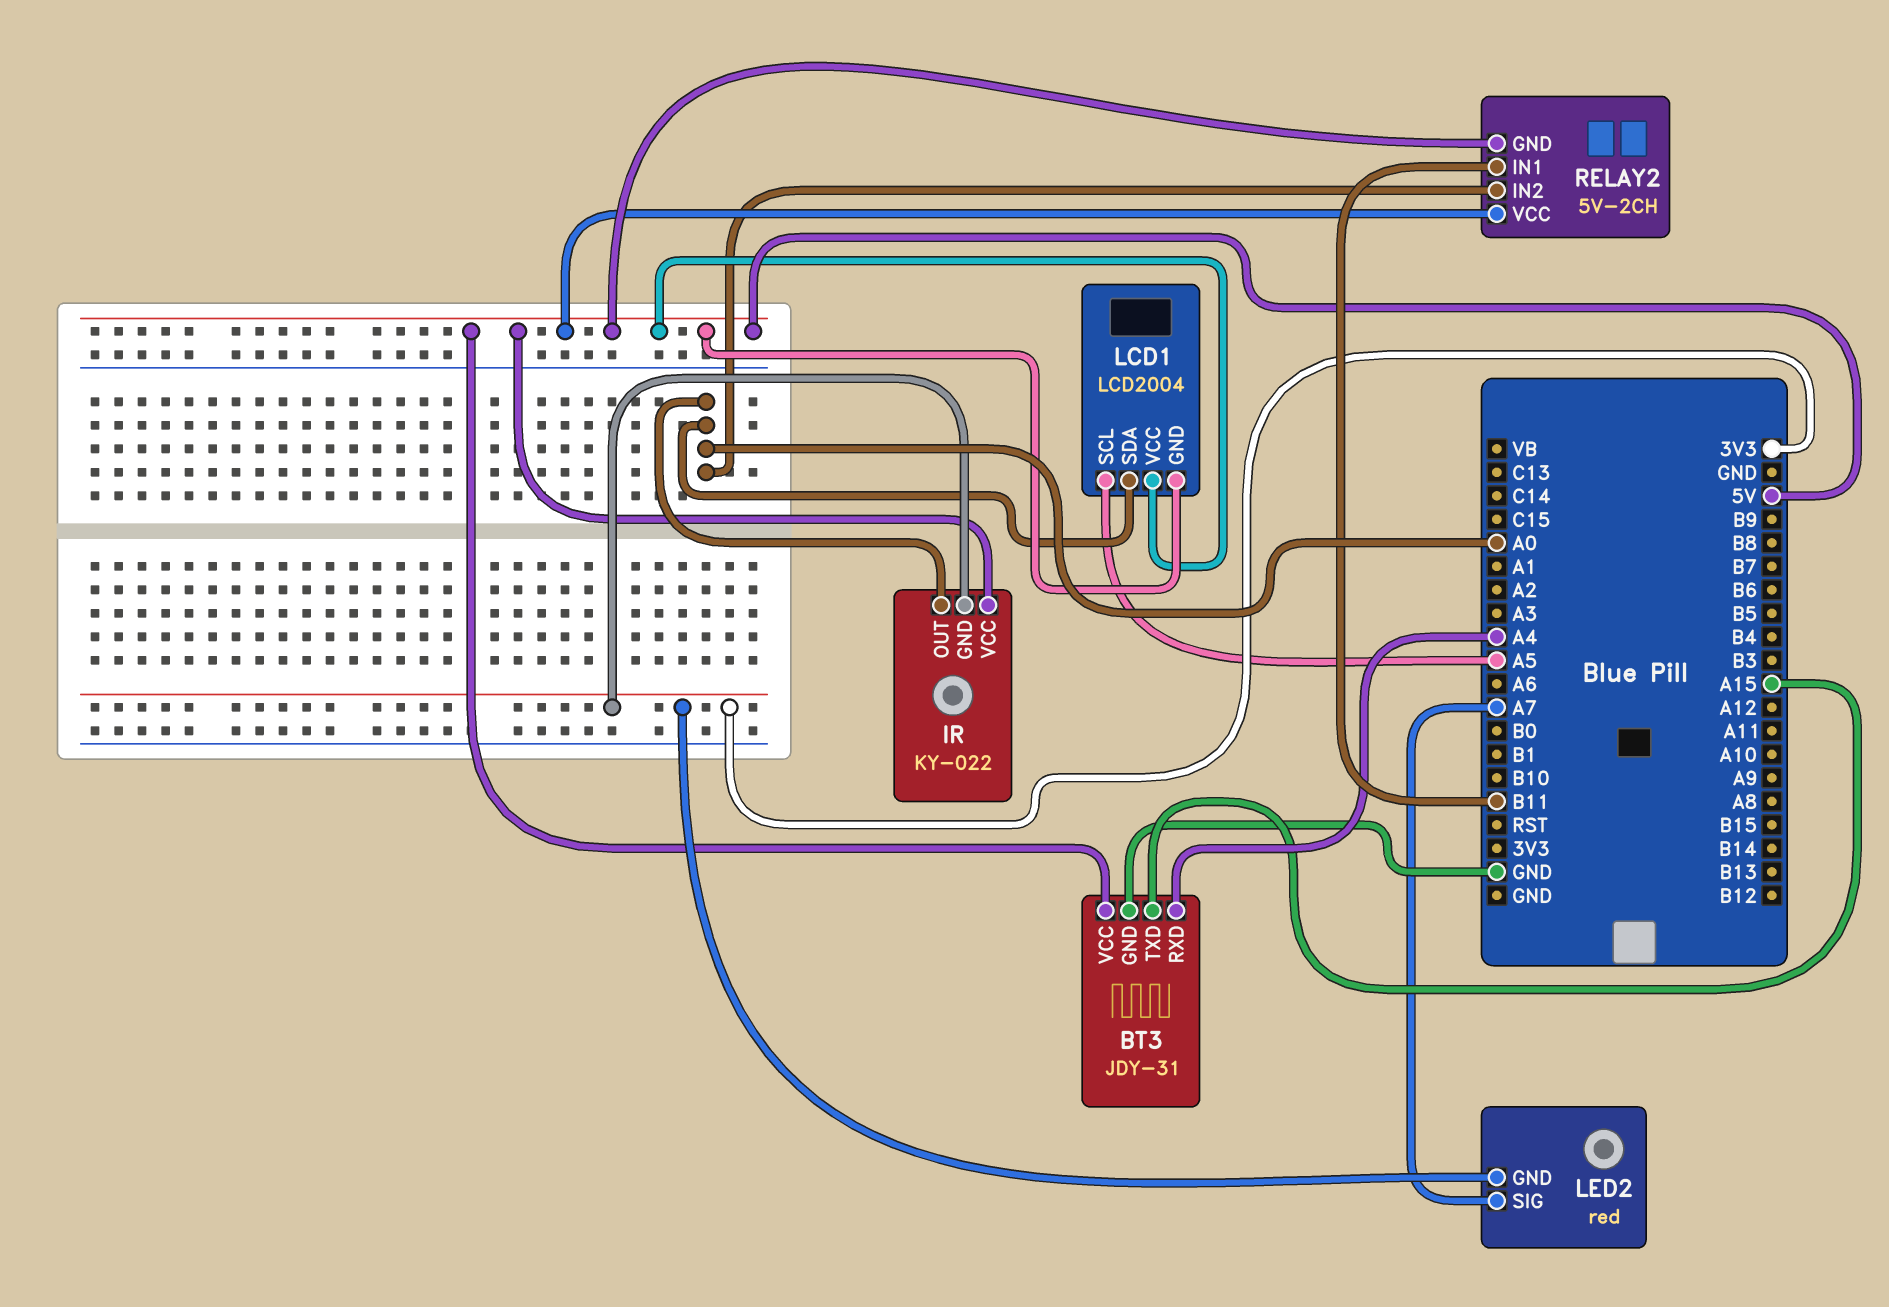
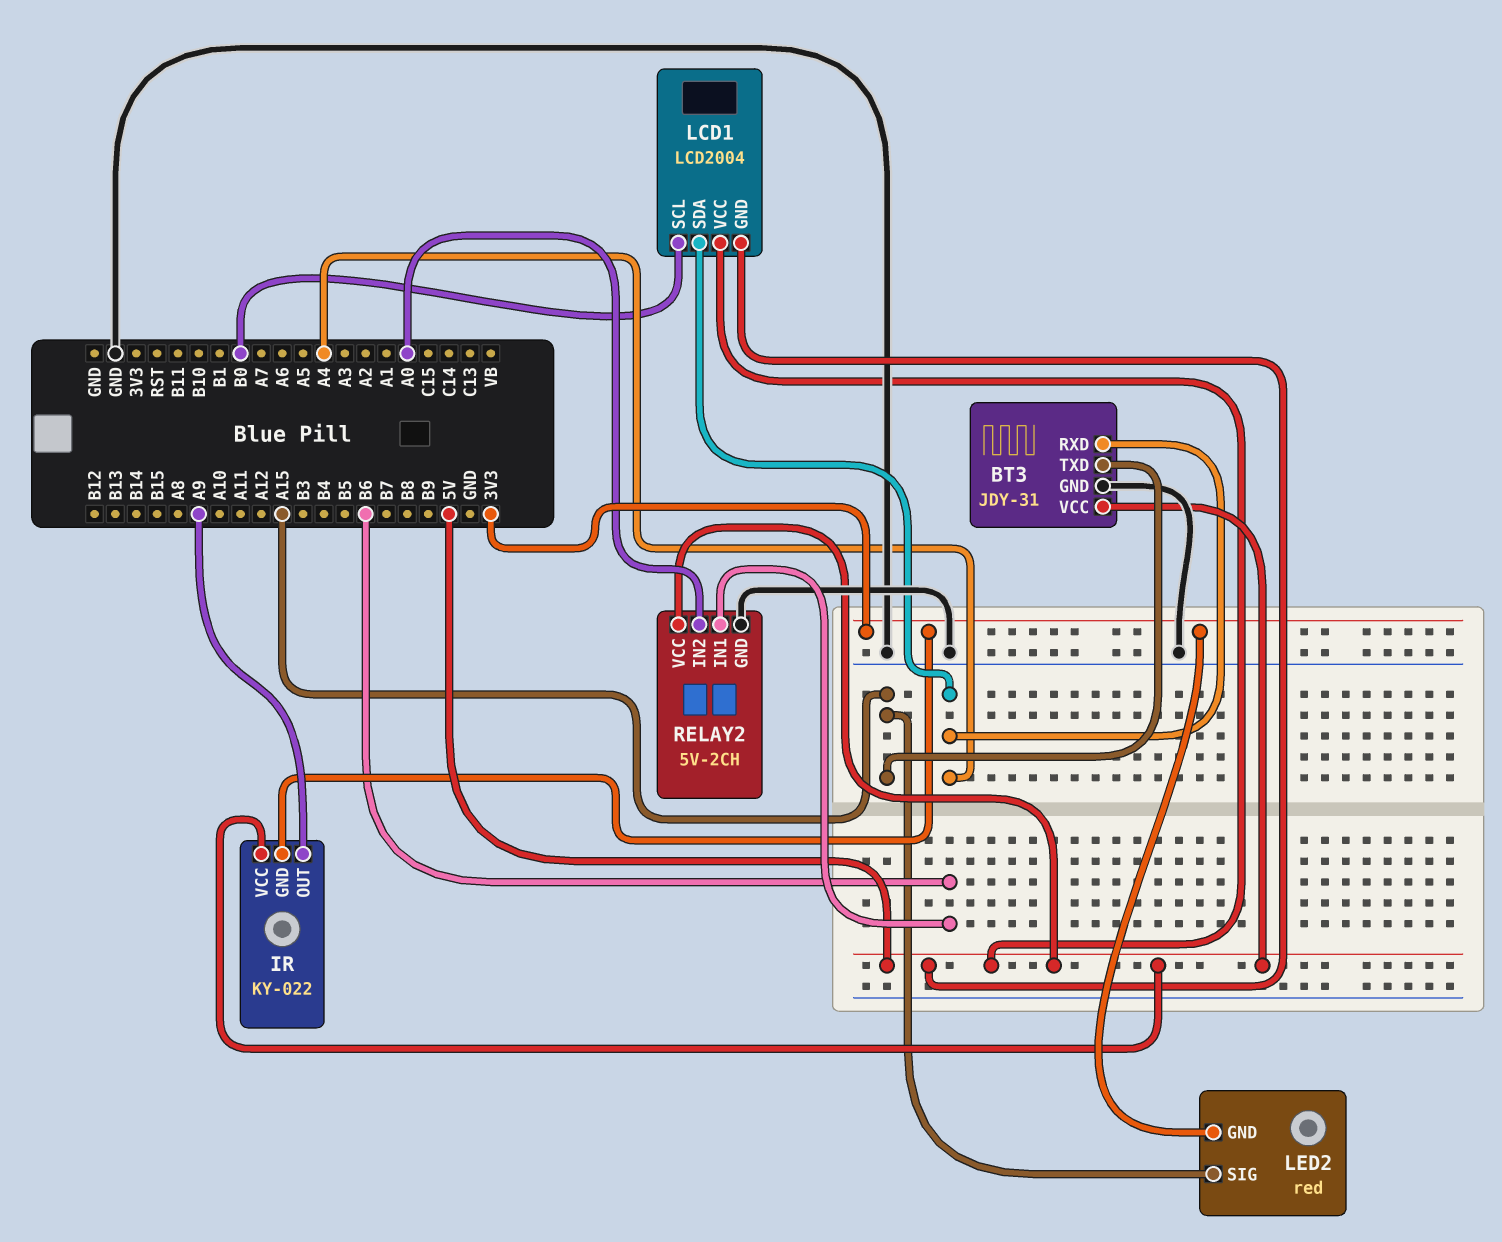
IR pin OUT: A0 -> A9
LCD1 pin SCL: A5 -> B0
LCD1 pin SDA: A0 -> A4
LED2 pin SIG: A7 -> A15
RELAY2 pin GND: 5V -> GND
RELAY2 pin IN1: B11 -> B6

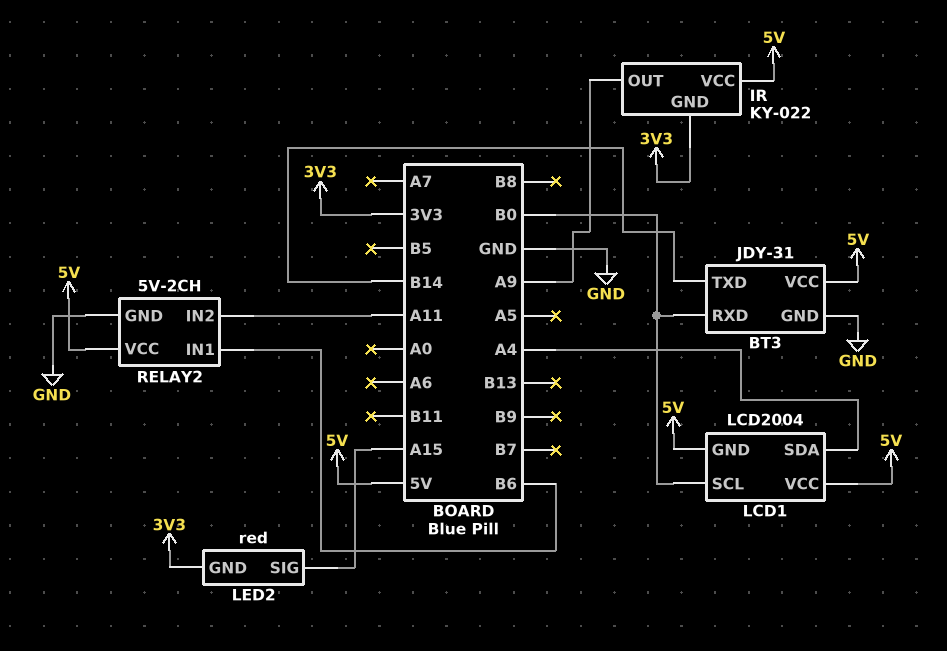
BT3 pin RXD: A4 -> B0
BT3 pin TXD: A15 -> B14
RELAY2 pin IN2: A0 -> A11

